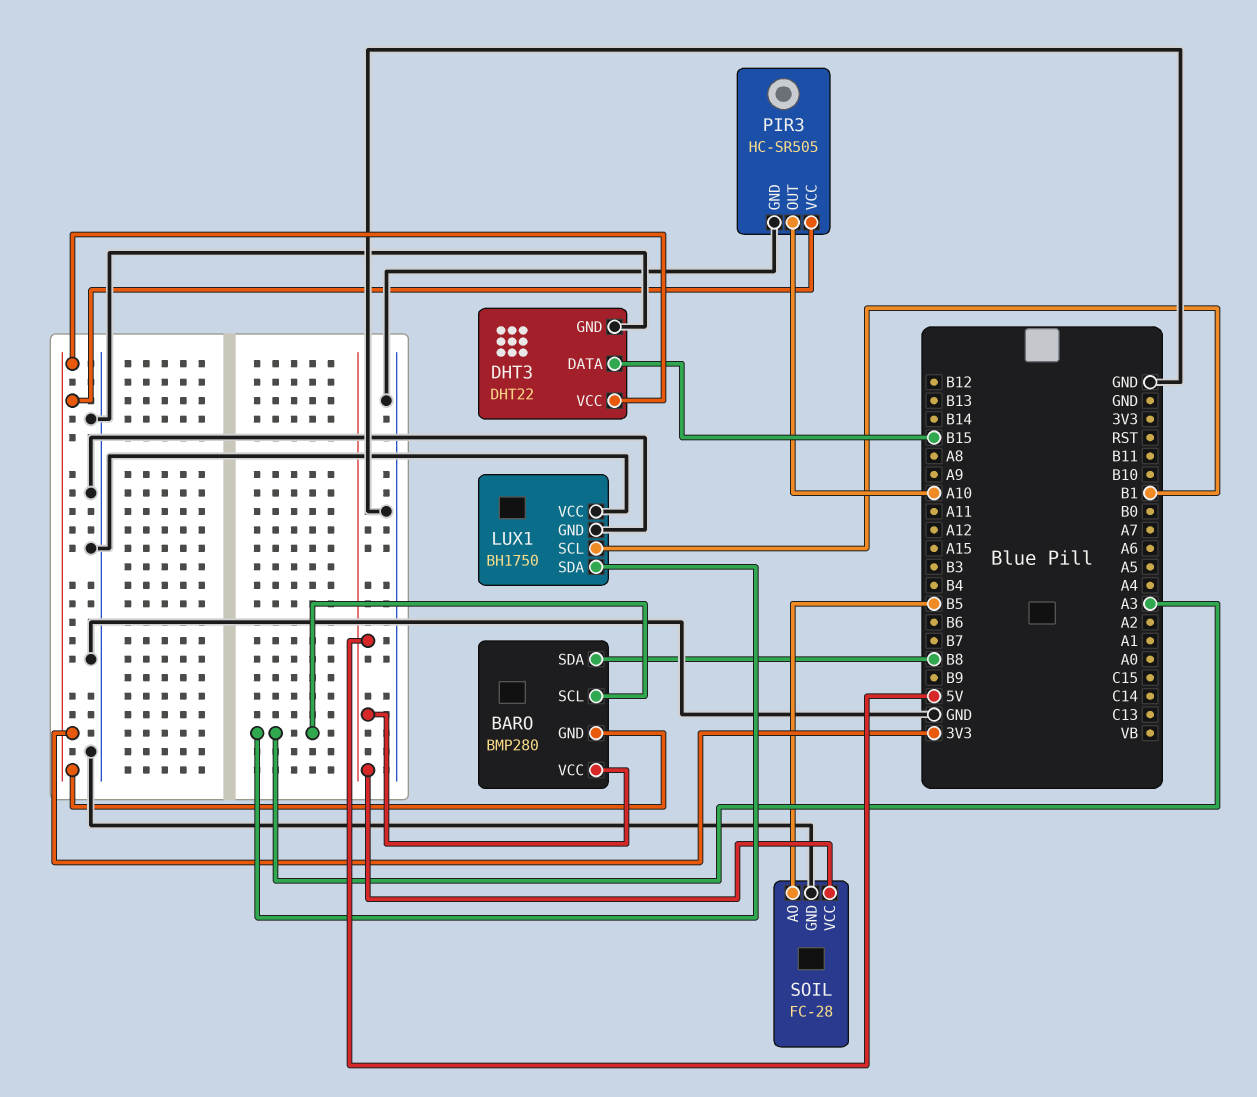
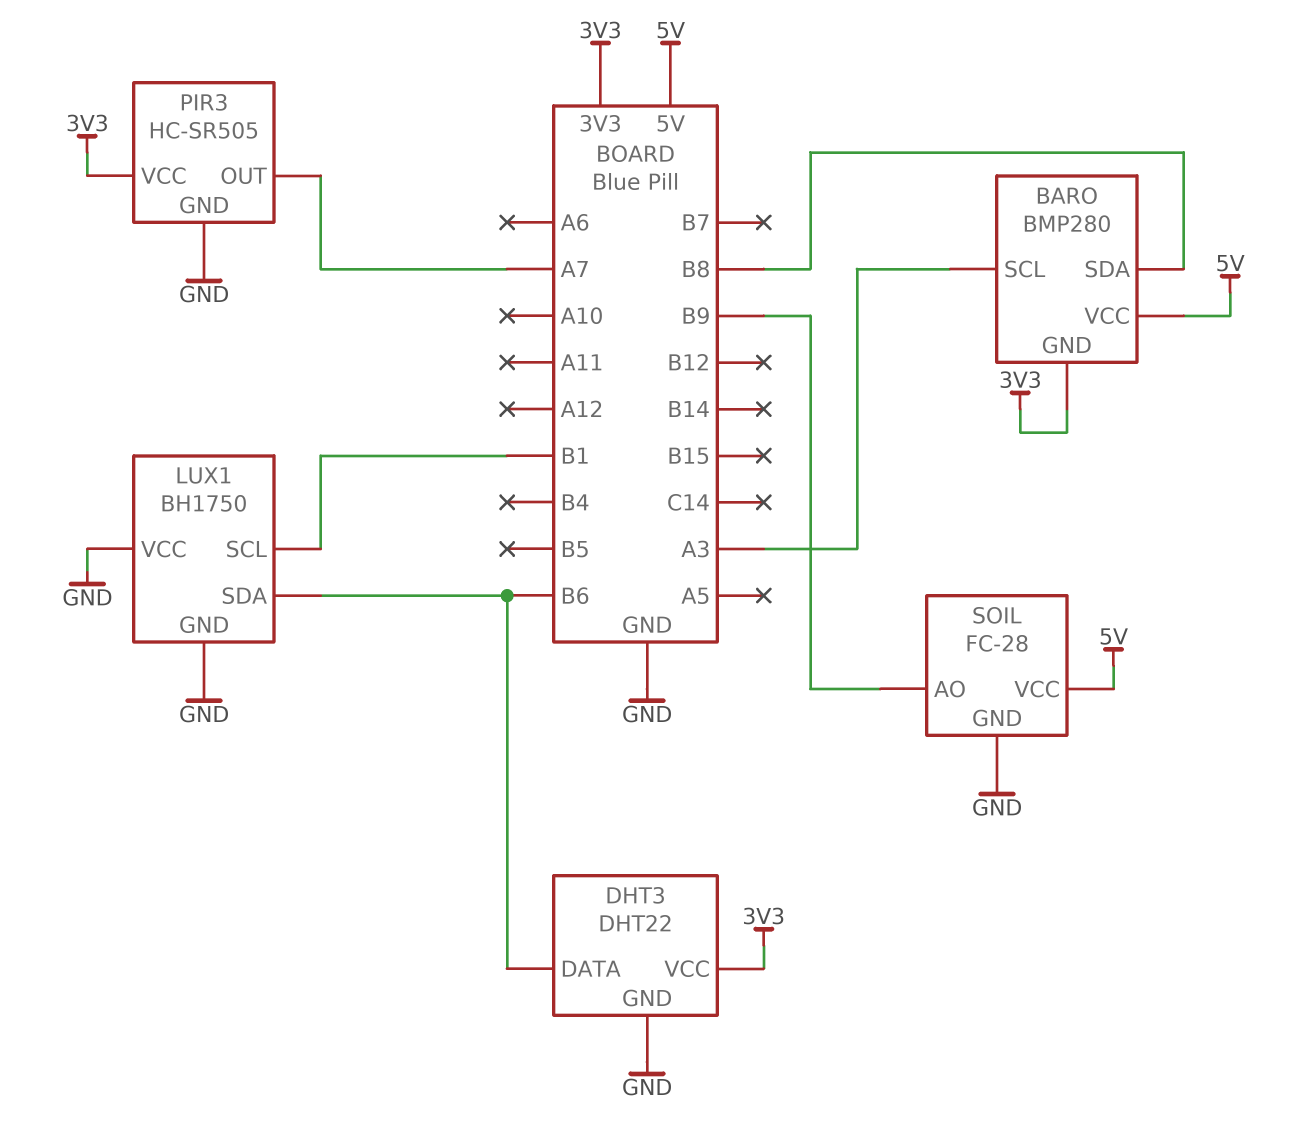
DHT3 pin DATA: B15 -> B6
LUX1 pin SDA: A3 -> B6
PIR3 pin OUT: A10 -> A7
SOIL pin AO: B5 -> B9

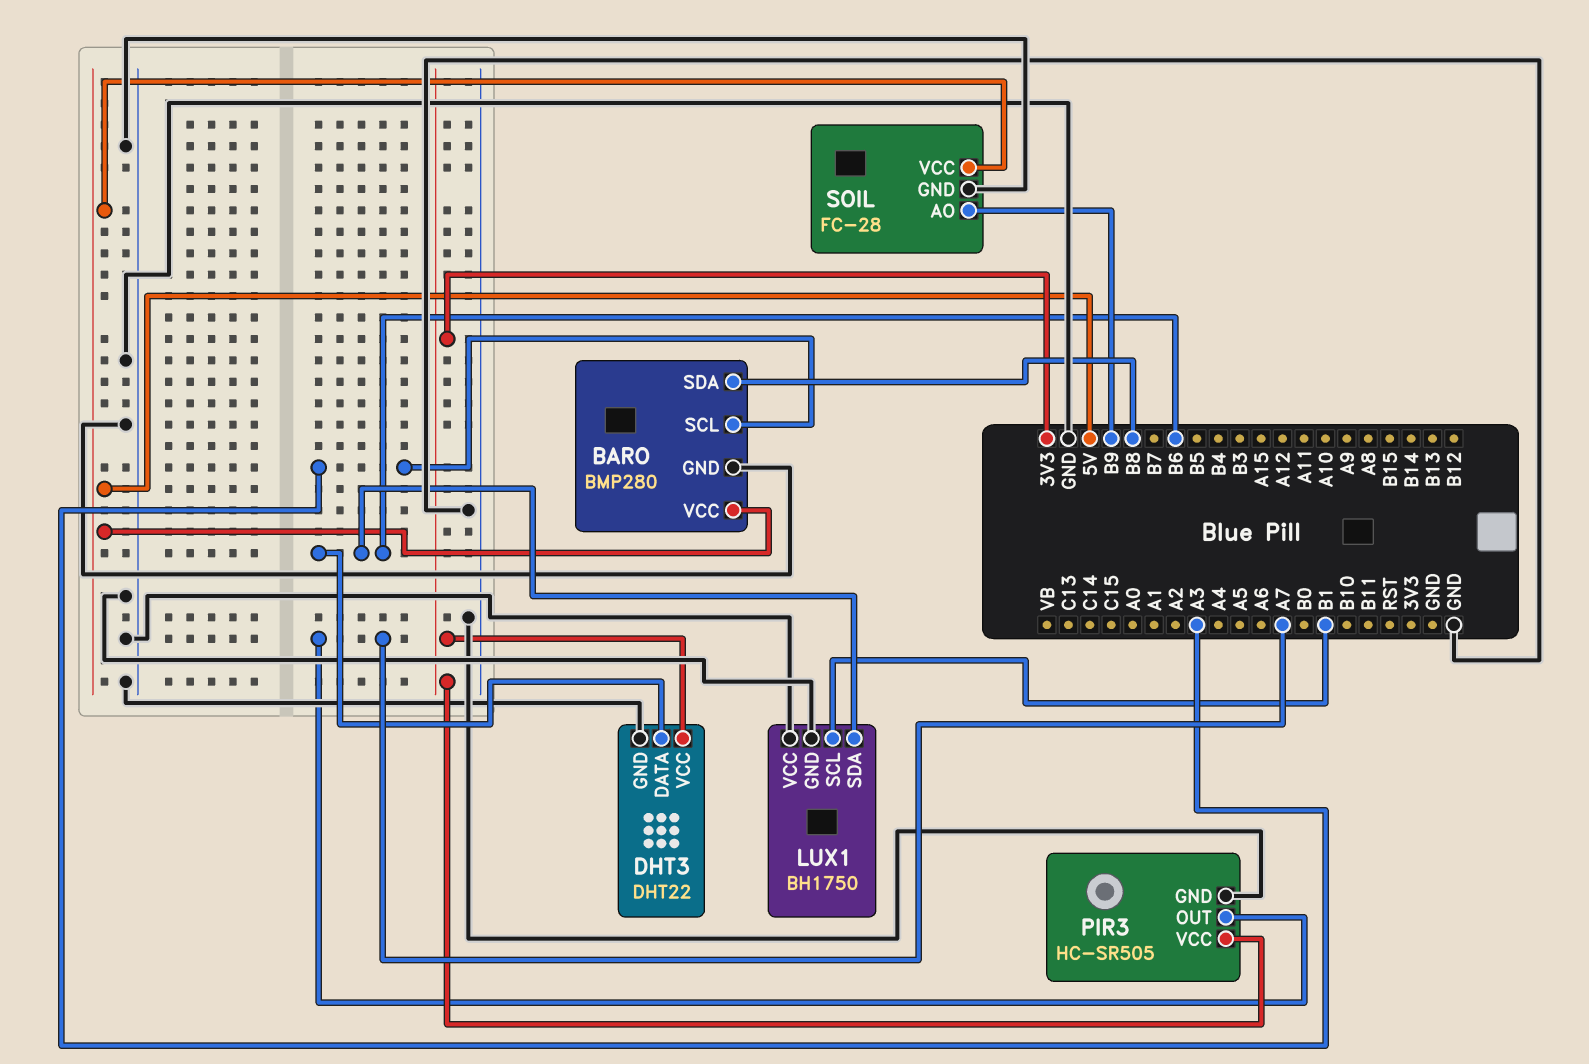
BARO pin GND: 3V3 -> GND

